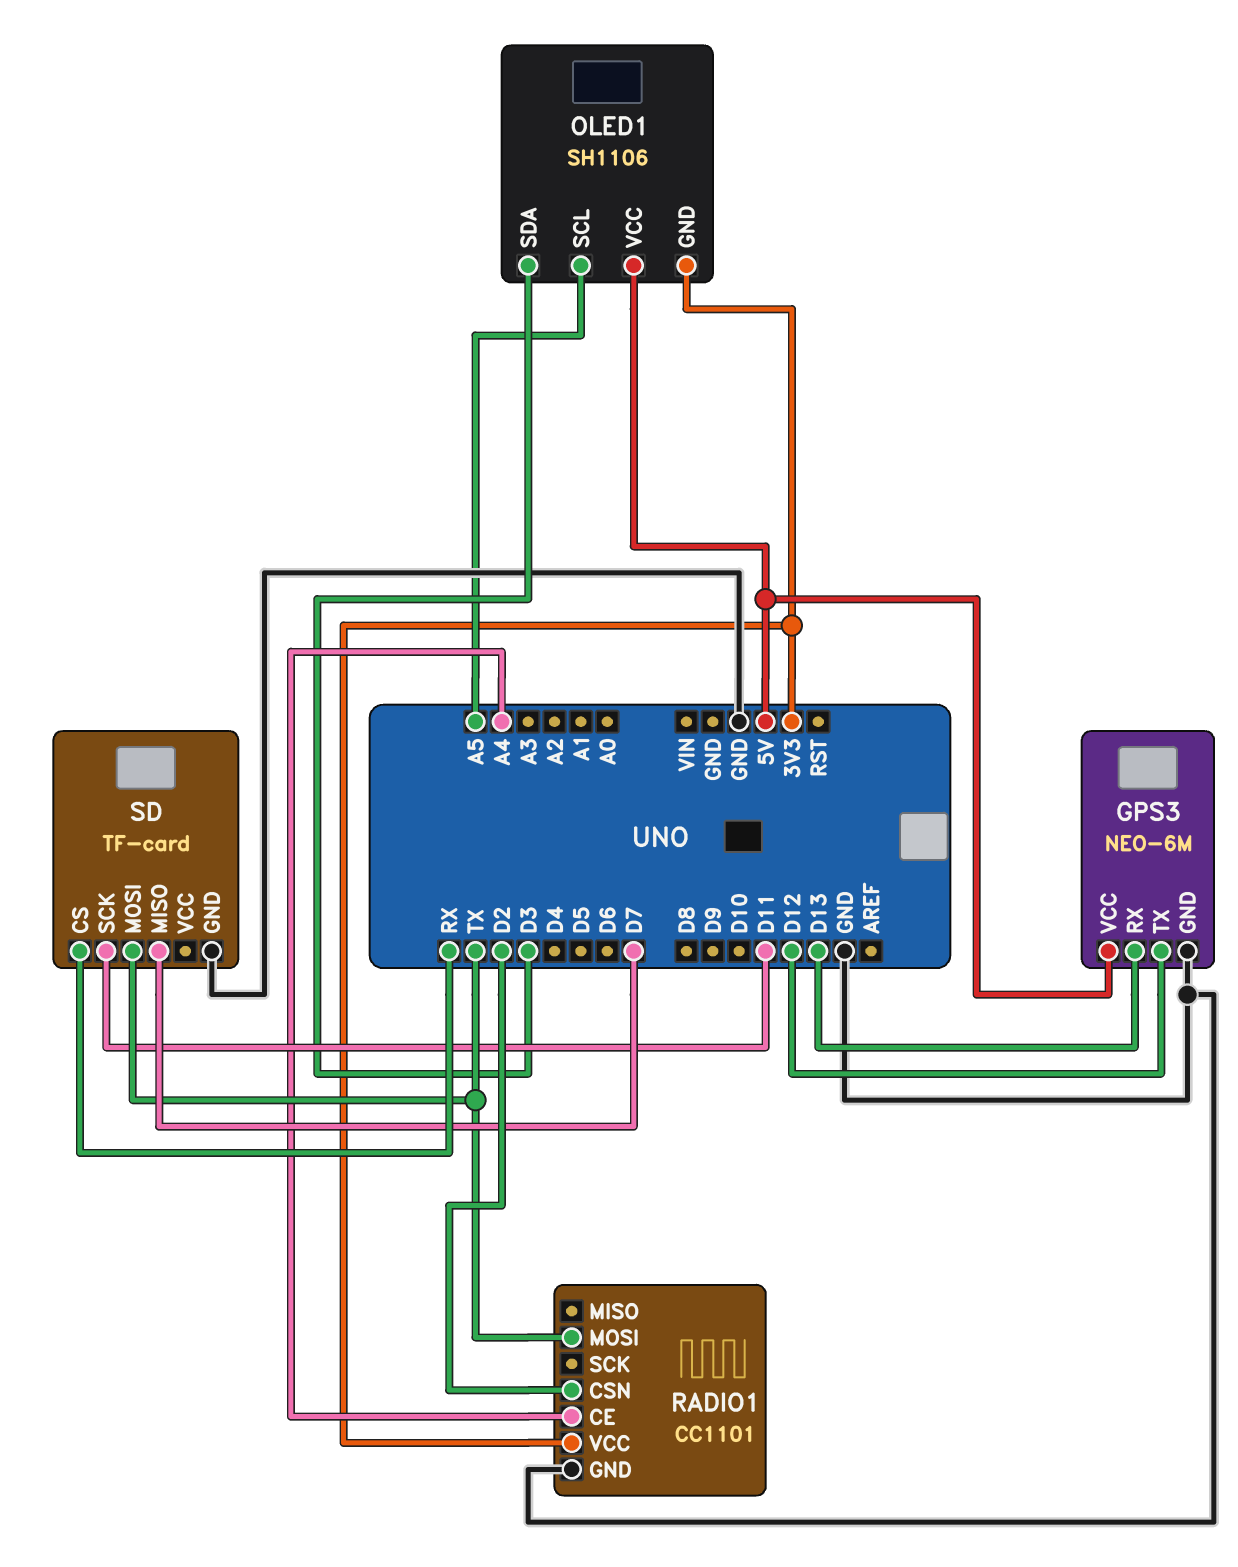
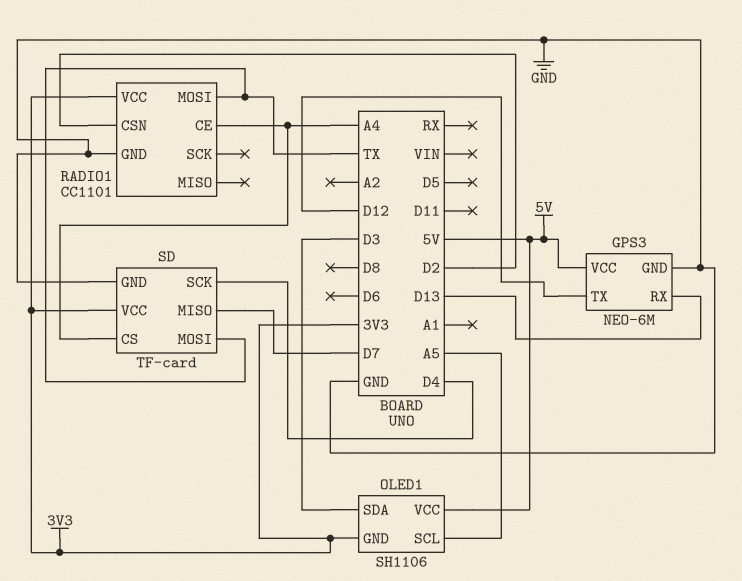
SD pin CS: RX -> A4
SD pin SCK: D11 -> D4
SD pin VCC: none -> 3V3

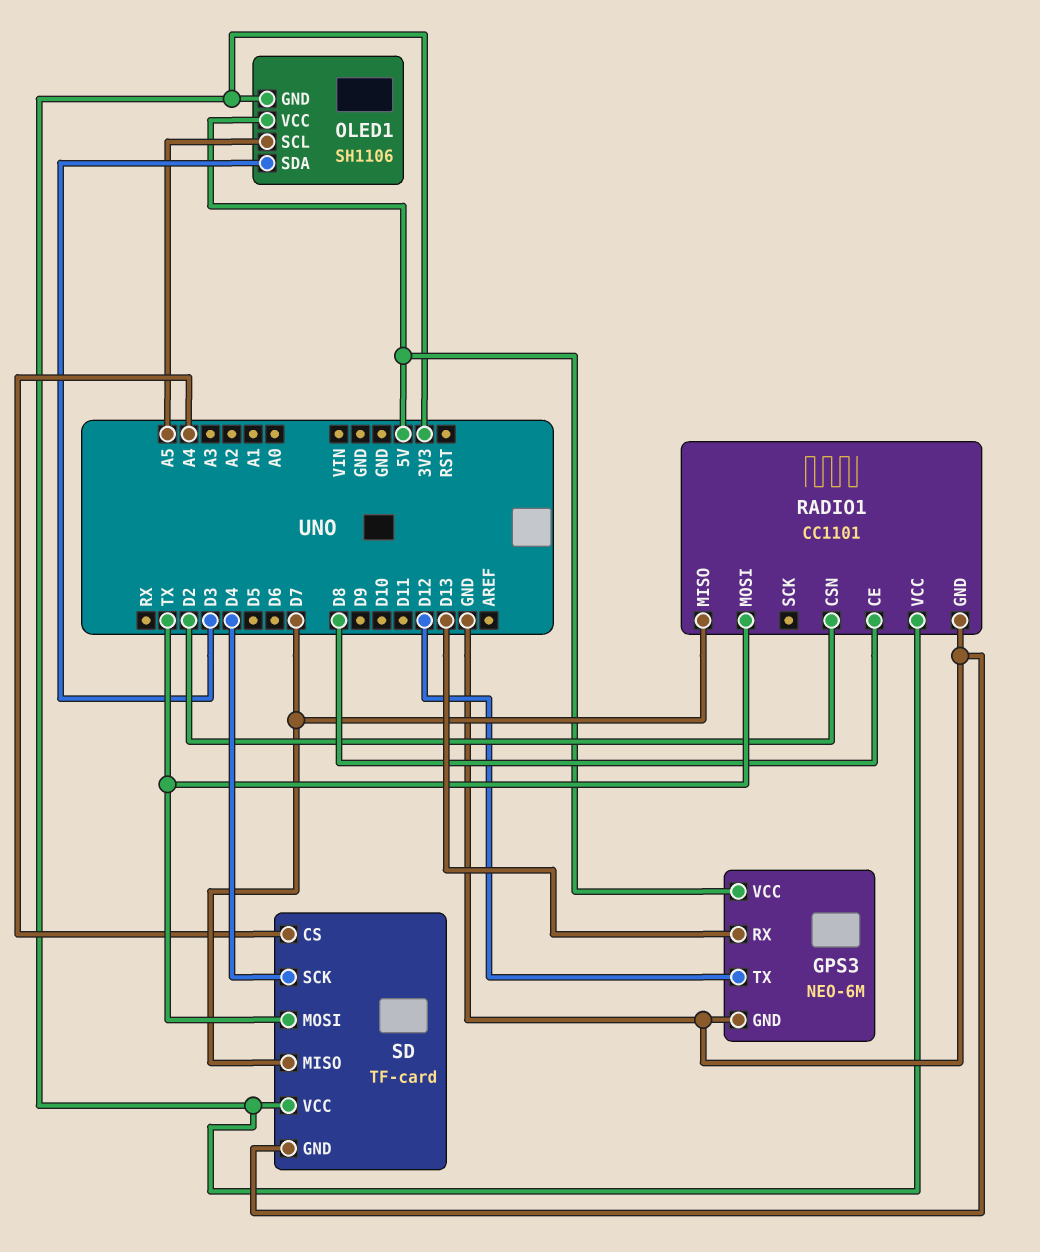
RADIO1 pin CE: A4 -> D8
RADIO1 pin MISO: none -> D7

